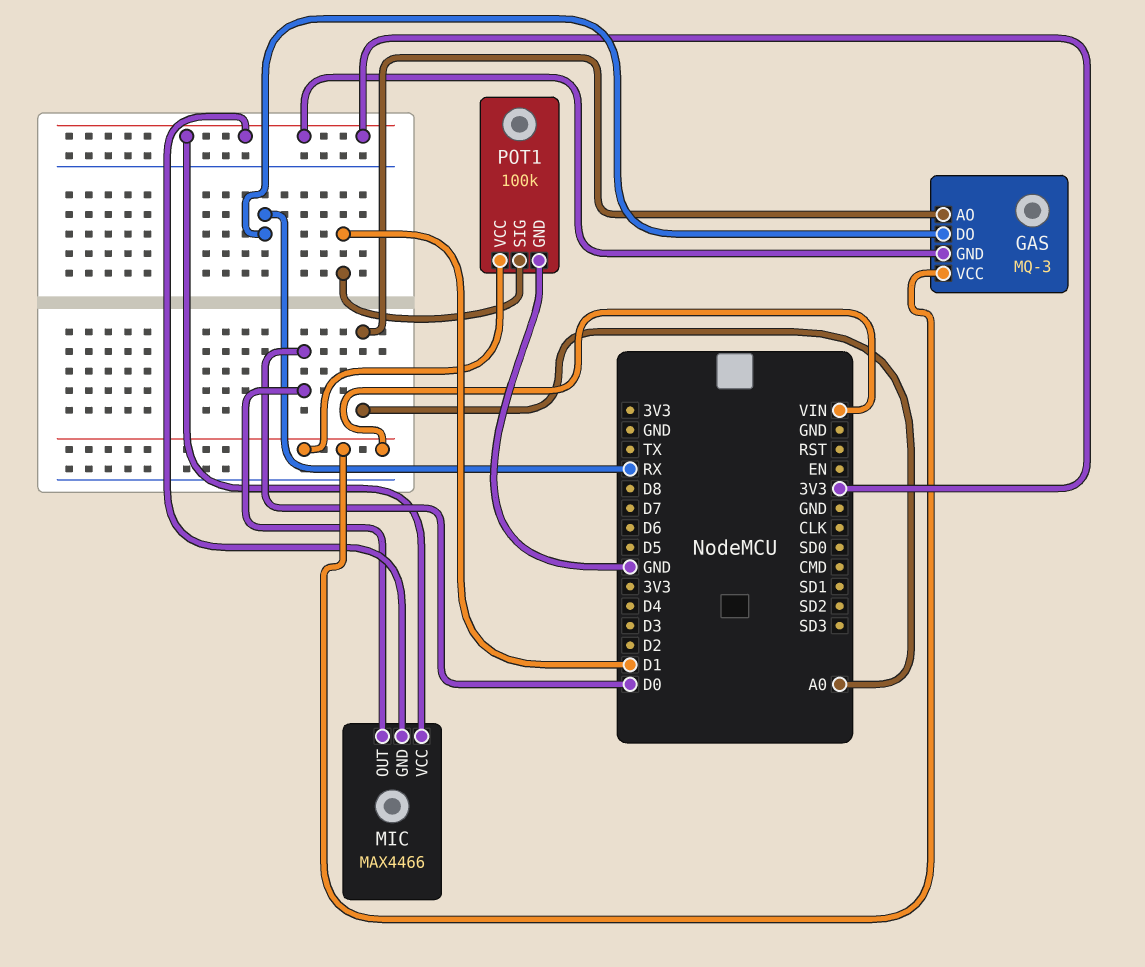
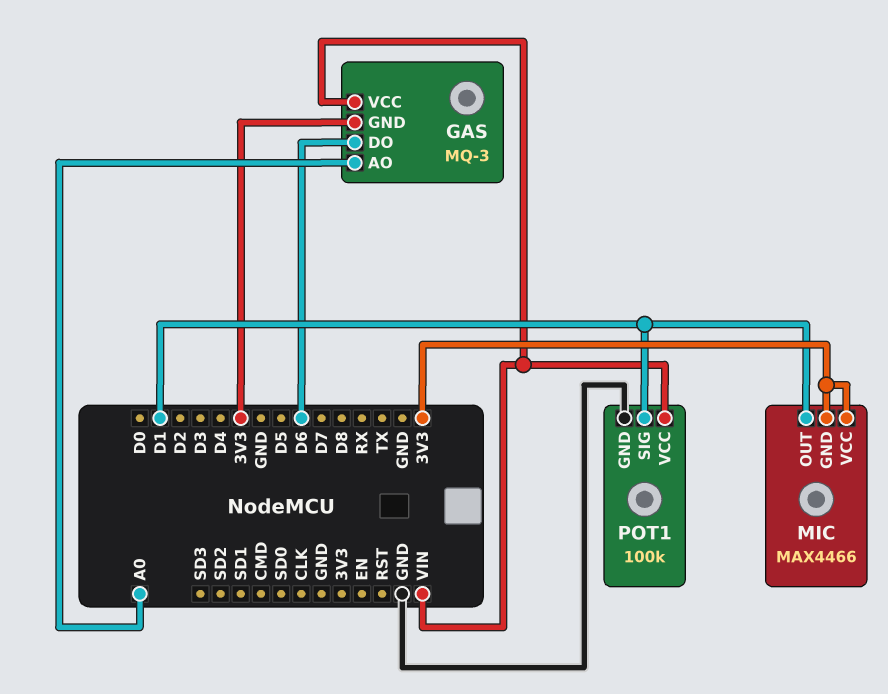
GAS pin DO: RX -> D6
MIC pin OUT: D0 -> D1

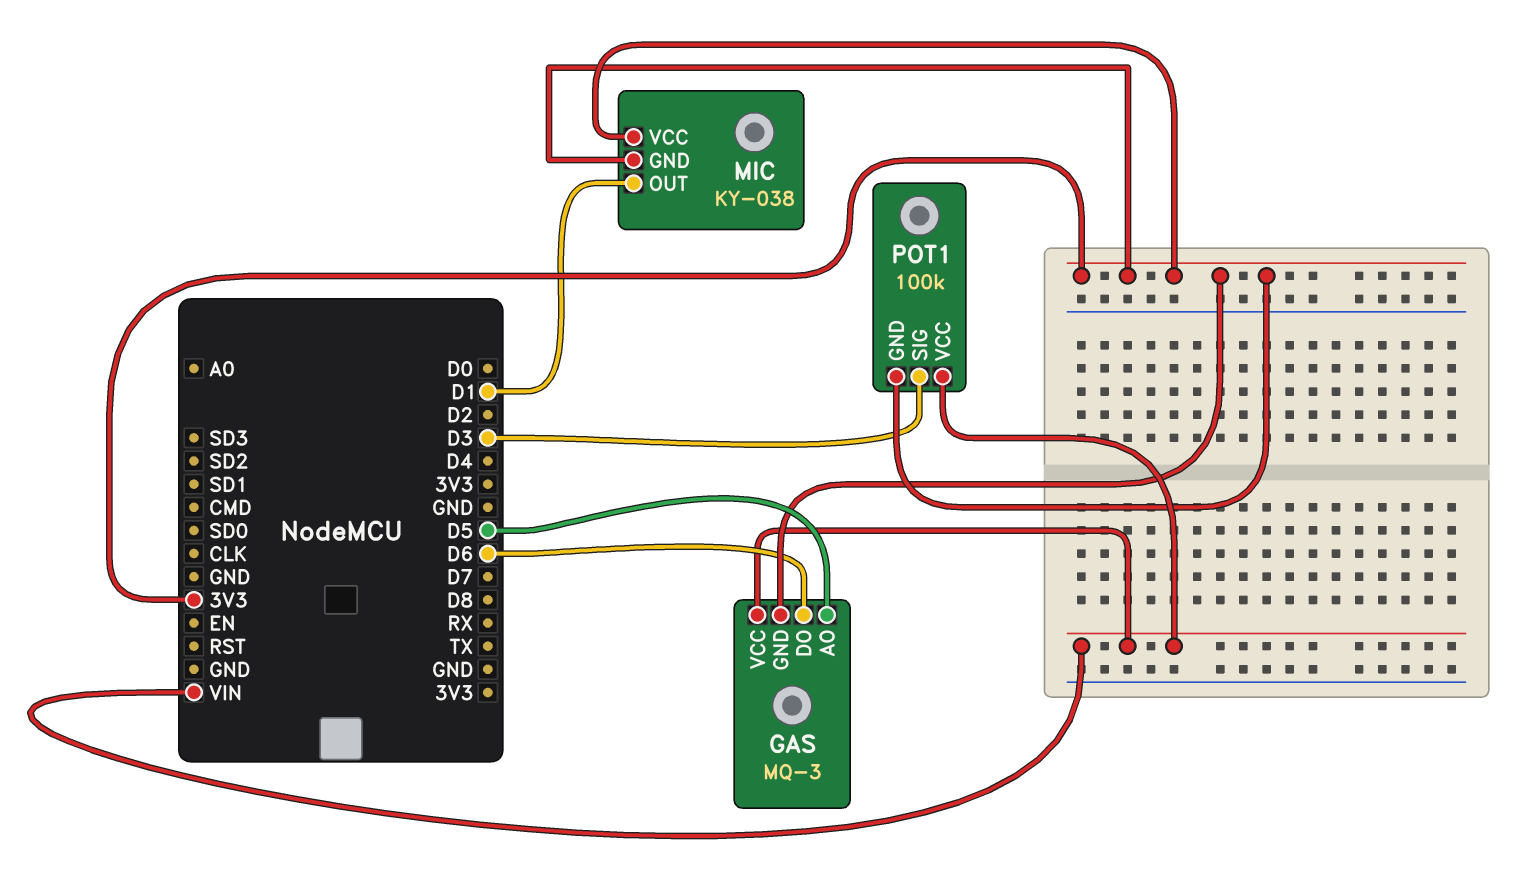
GAS pin AO: A0 -> D5
MIC: MAX4466 -> KY-038
POT1 pin GND: GND -> 3V3
POT1 pin SIG: D1 -> D3

